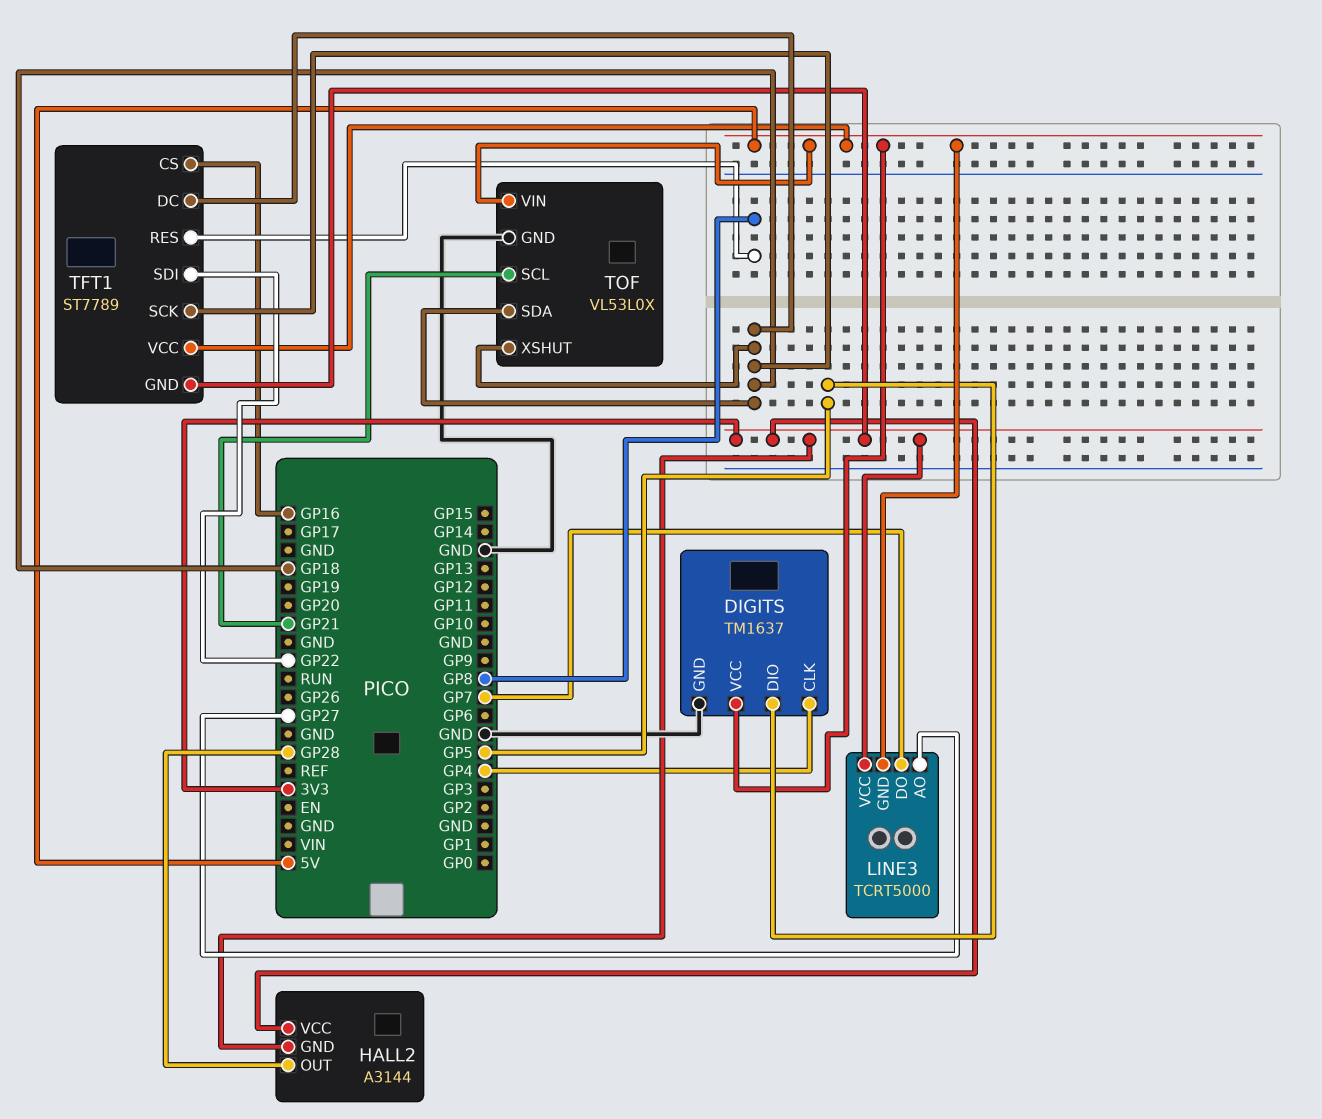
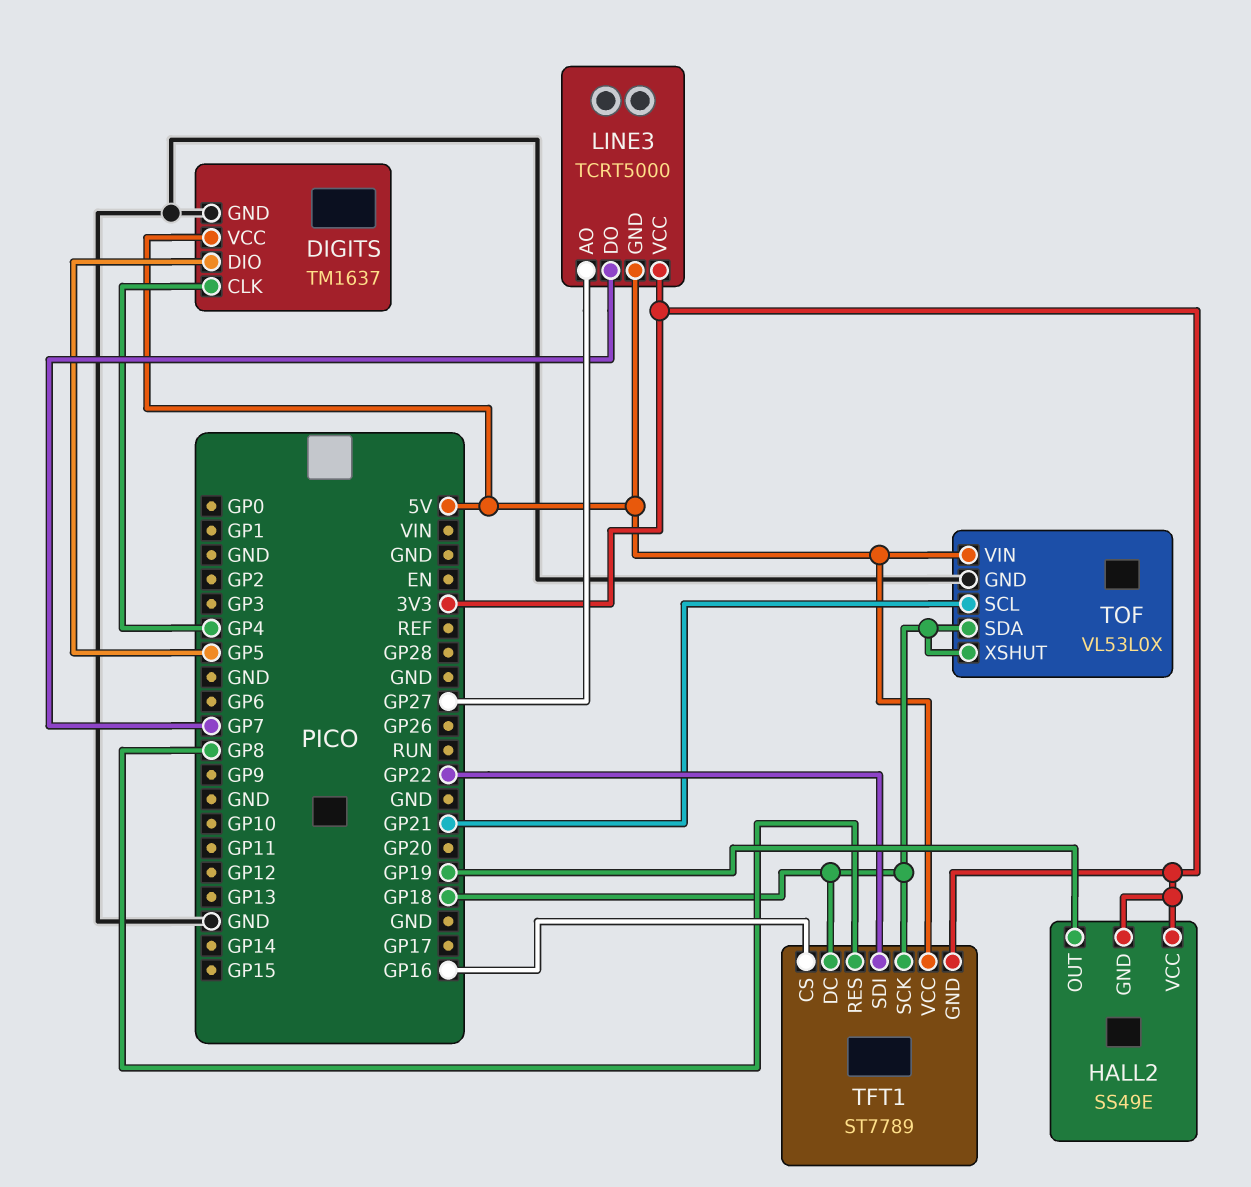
HALL2: A3144 -> SS49E
HALL2 pin OUT: GP28 -> GP19

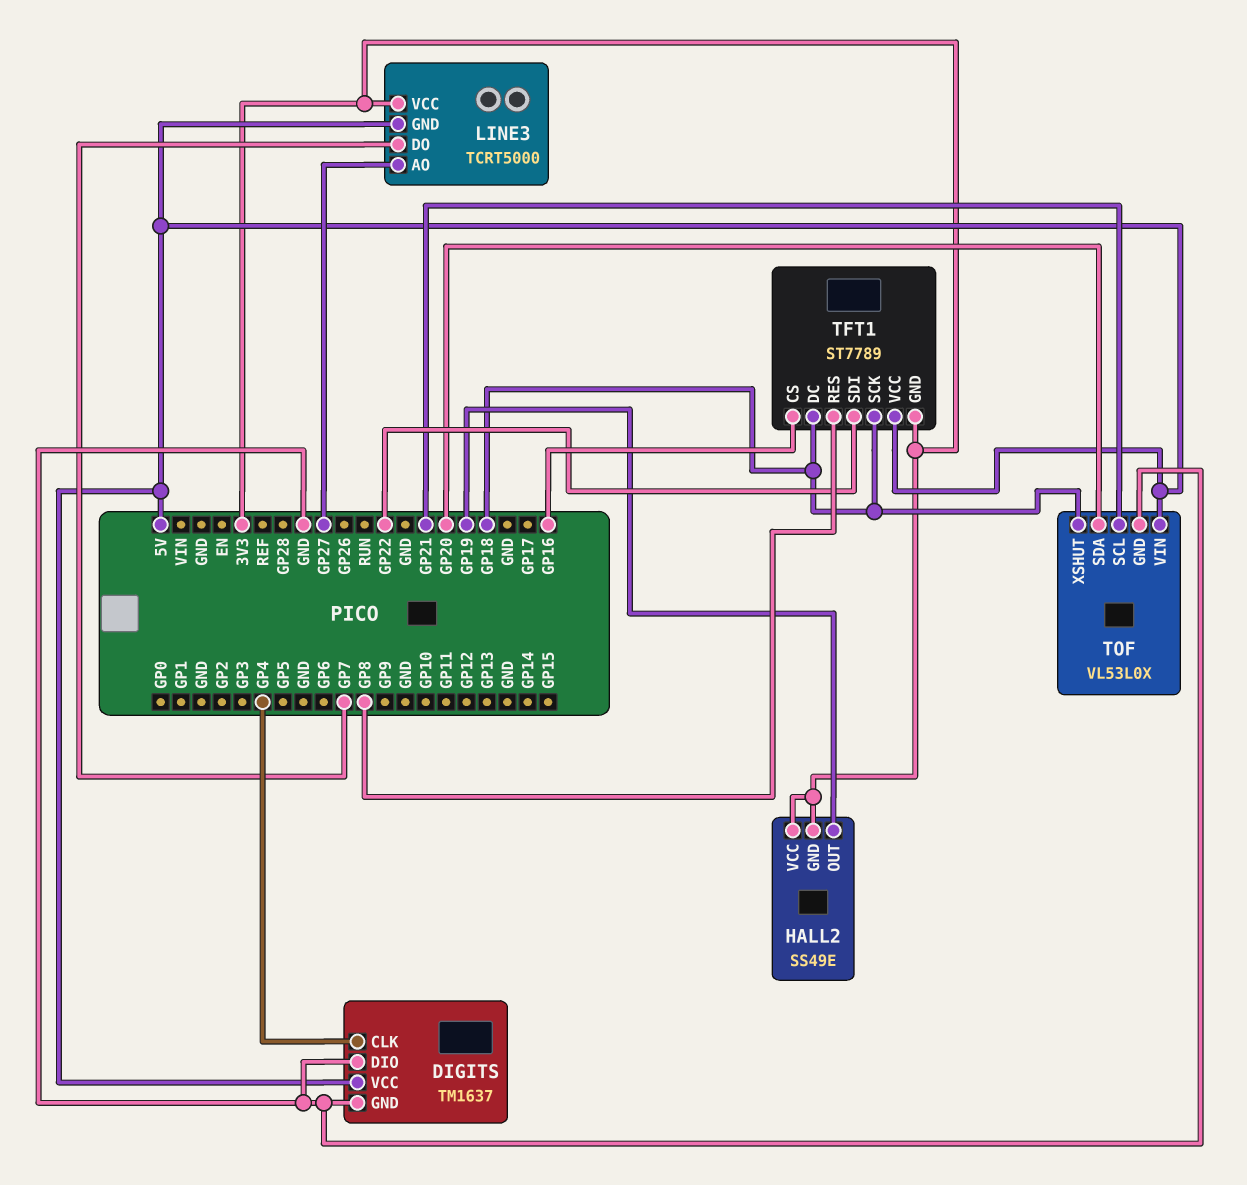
DIGITS pin DIO: GP5 -> GND
TOF pin SDA: GP18 -> GP20

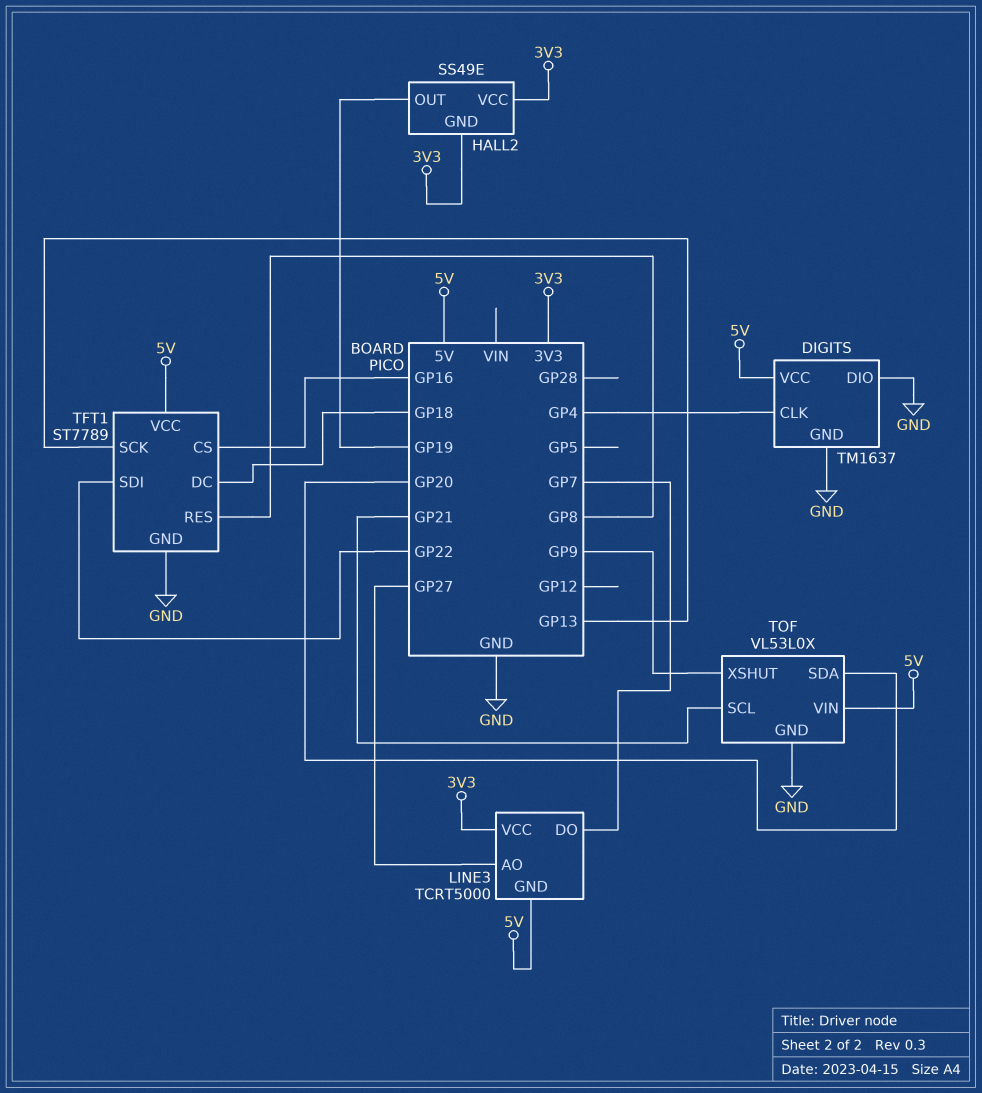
TFT1 pin GND: 3V3 -> GND
TFT1 pin SCK: GP18 -> GP13
TOF pin XSHUT: GP18 -> GP9

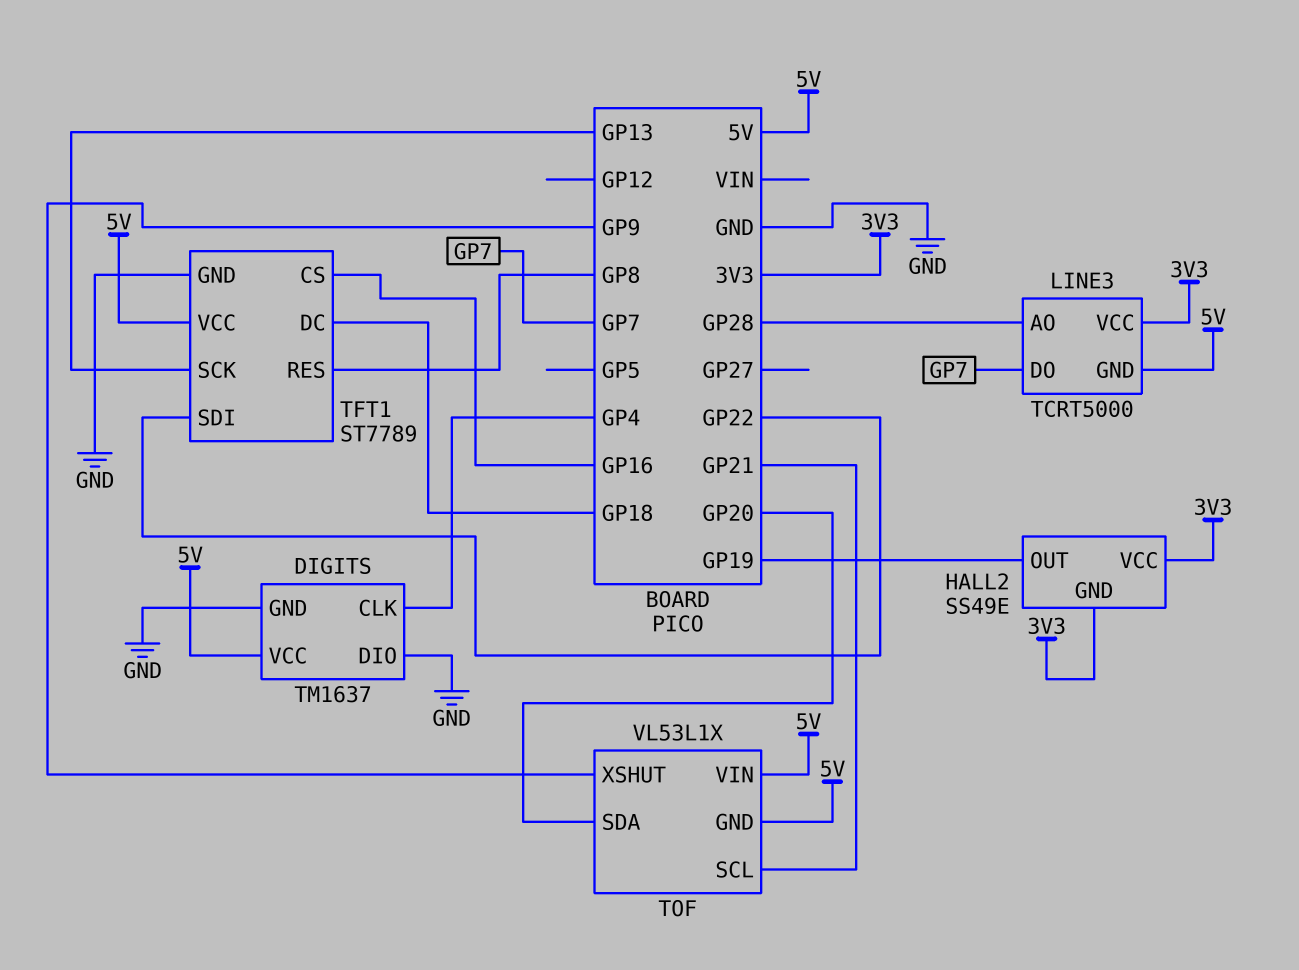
LINE3 pin AO: GP27 -> GP28
TOF: VL53L0X -> VL53L1X
TOF pin GND: GND -> 5V

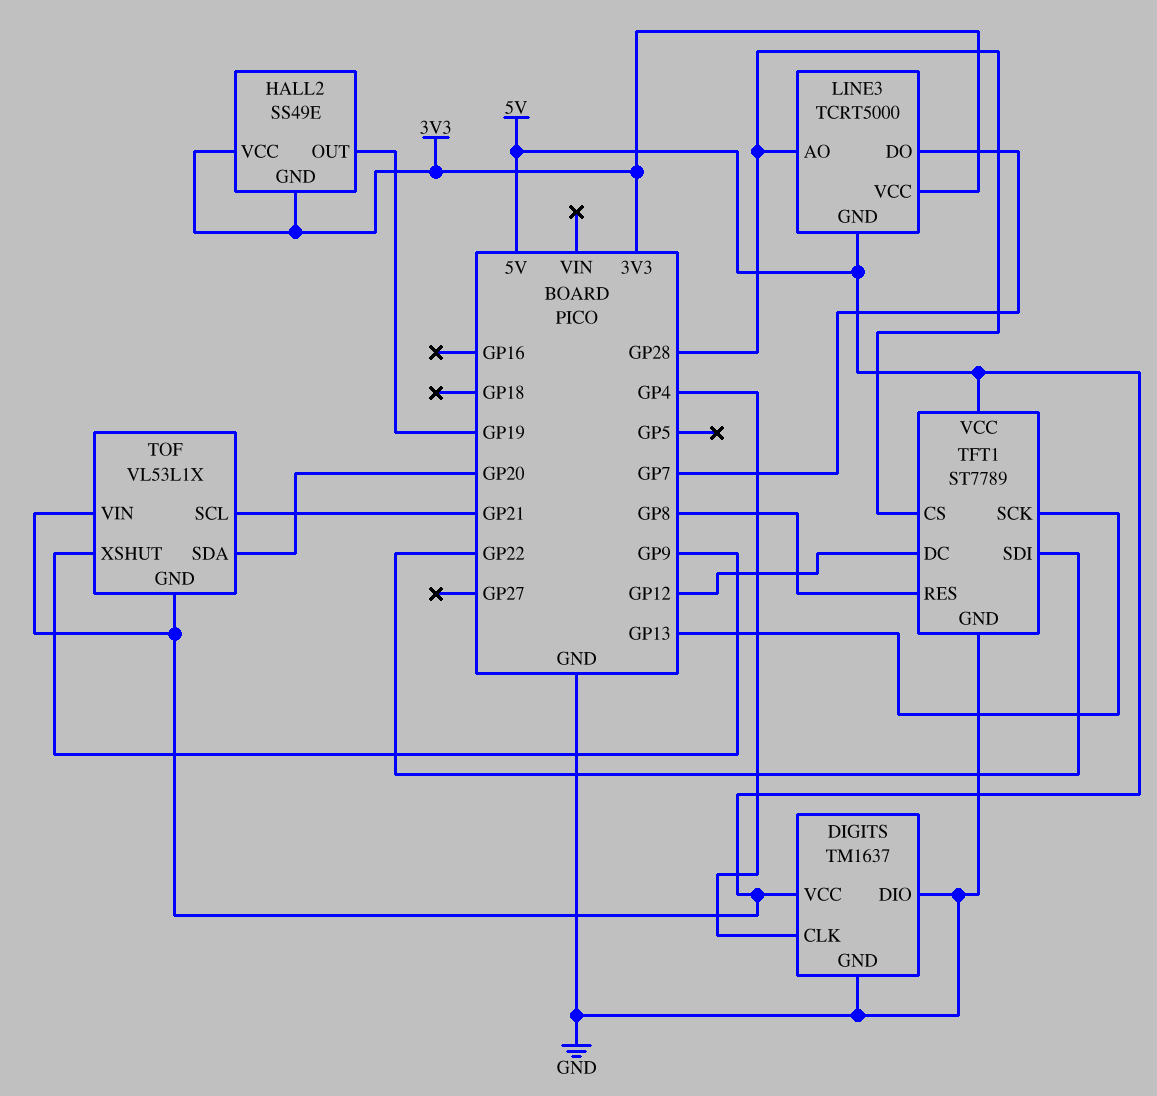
TFT1 pin CS: GP16 -> GP28
TFT1 pin DC: GP18 -> GP12

